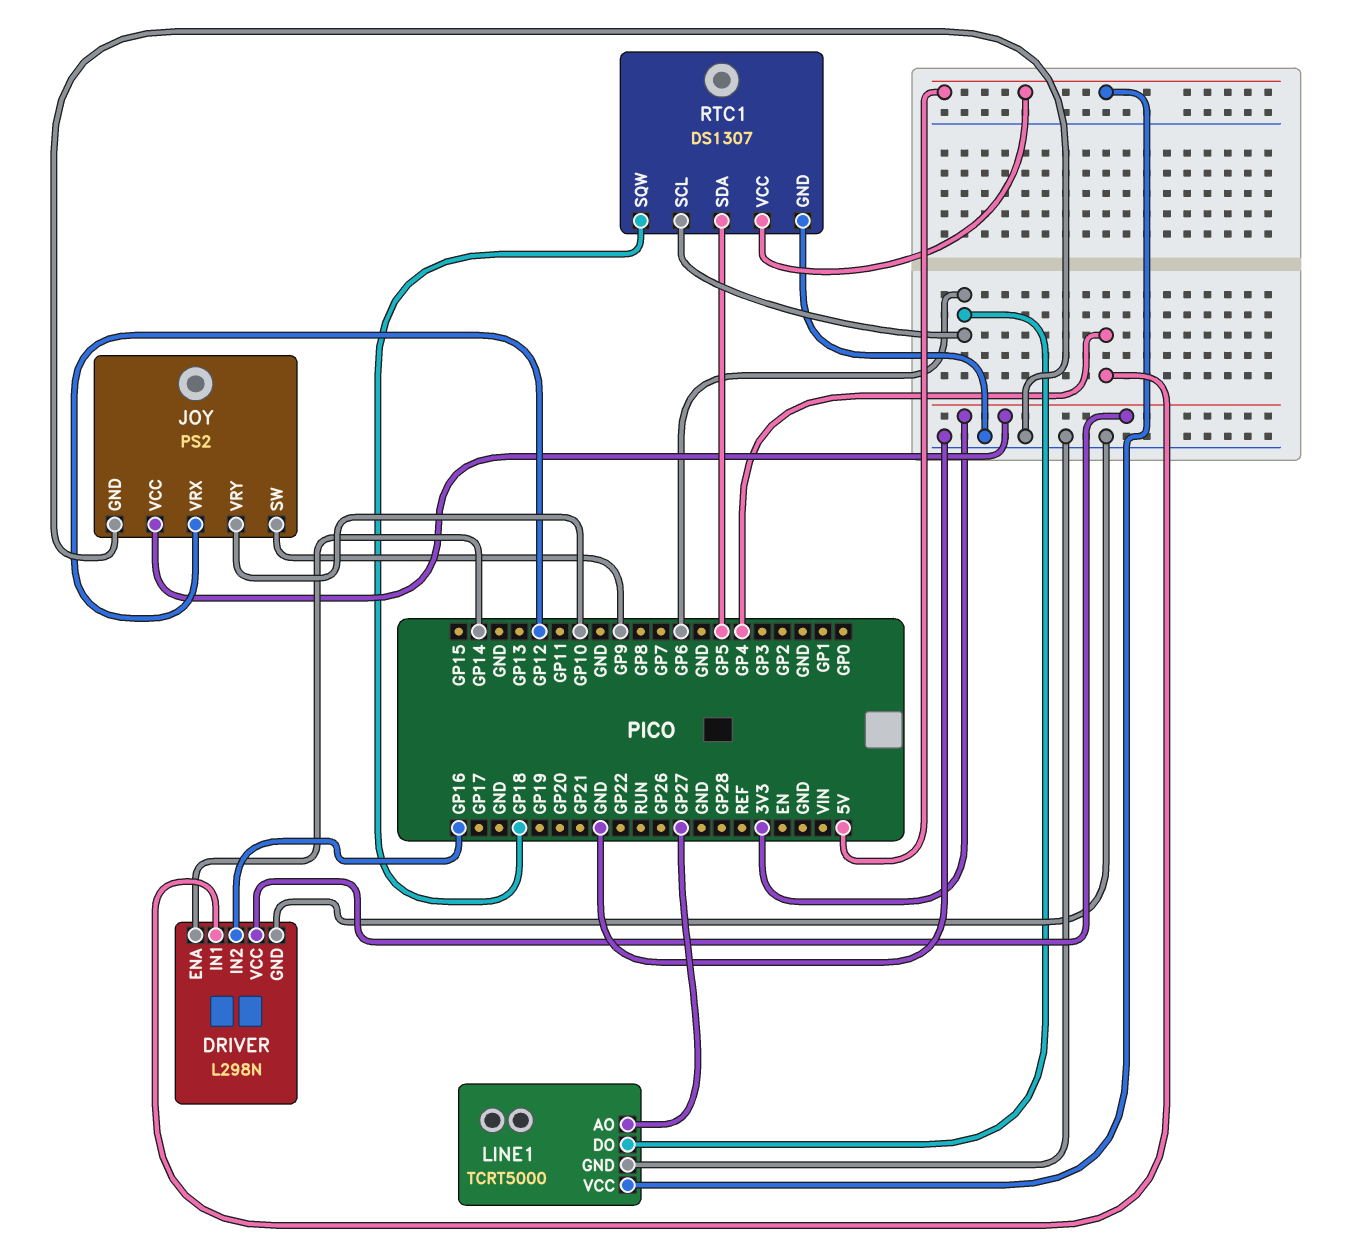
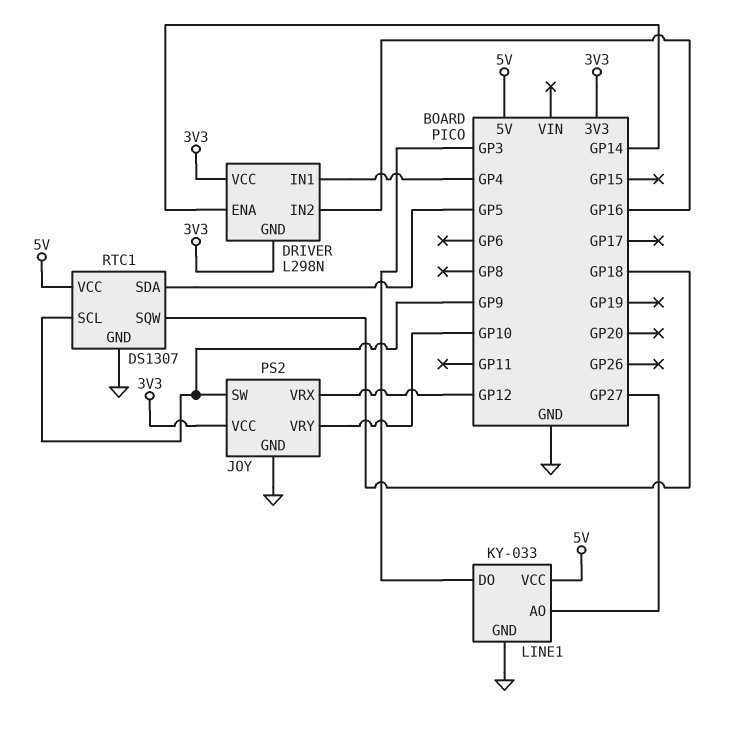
DRIVER pin GND: GND -> 3V3
LINE1: TCRT5000 -> KY-033
LINE1 pin DO: GP6 -> GP3
RTC1 pin SCL: GP6 -> GP9

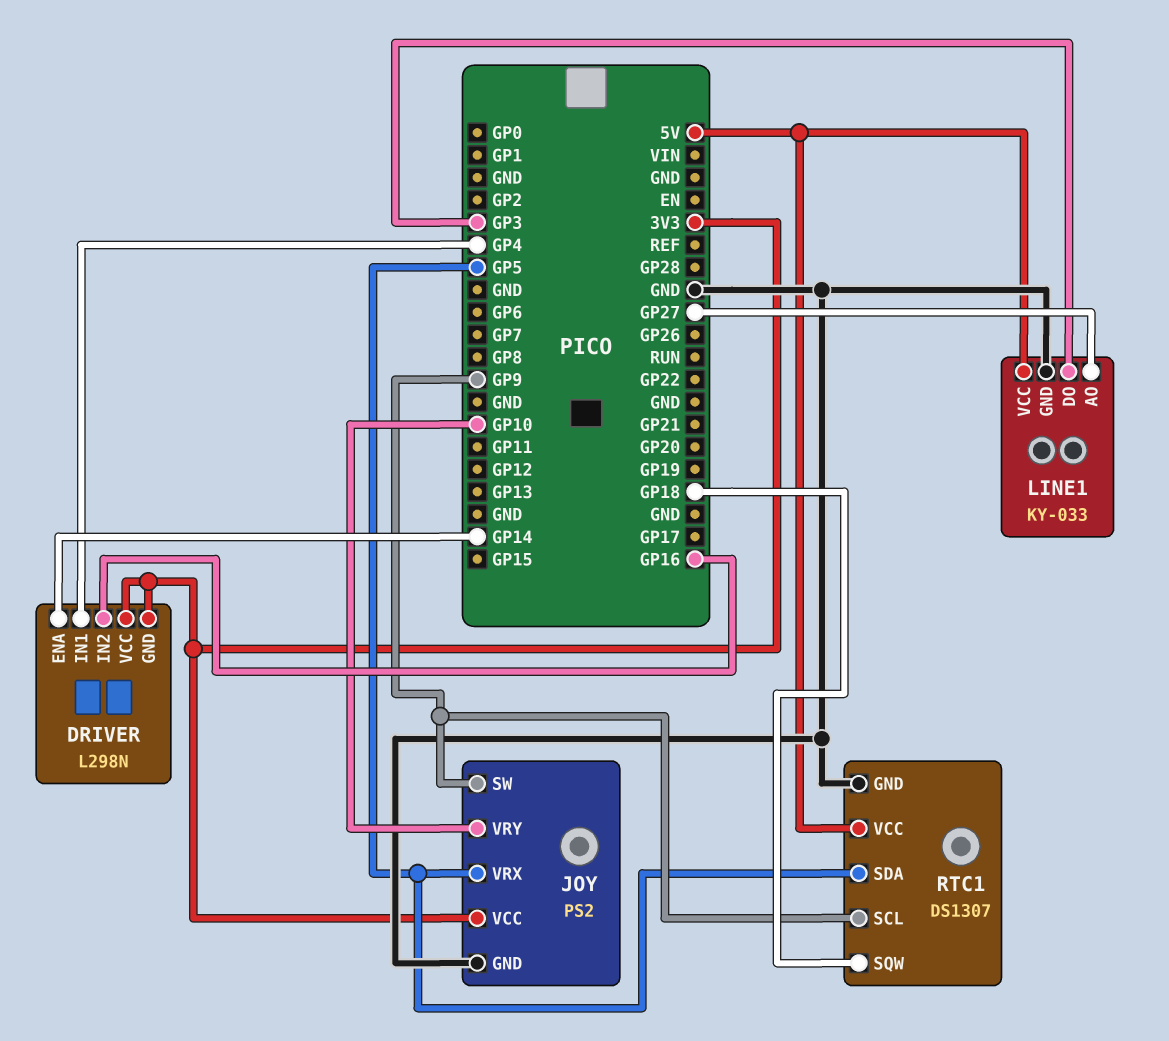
JOY pin VRX: GP12 -> GP5

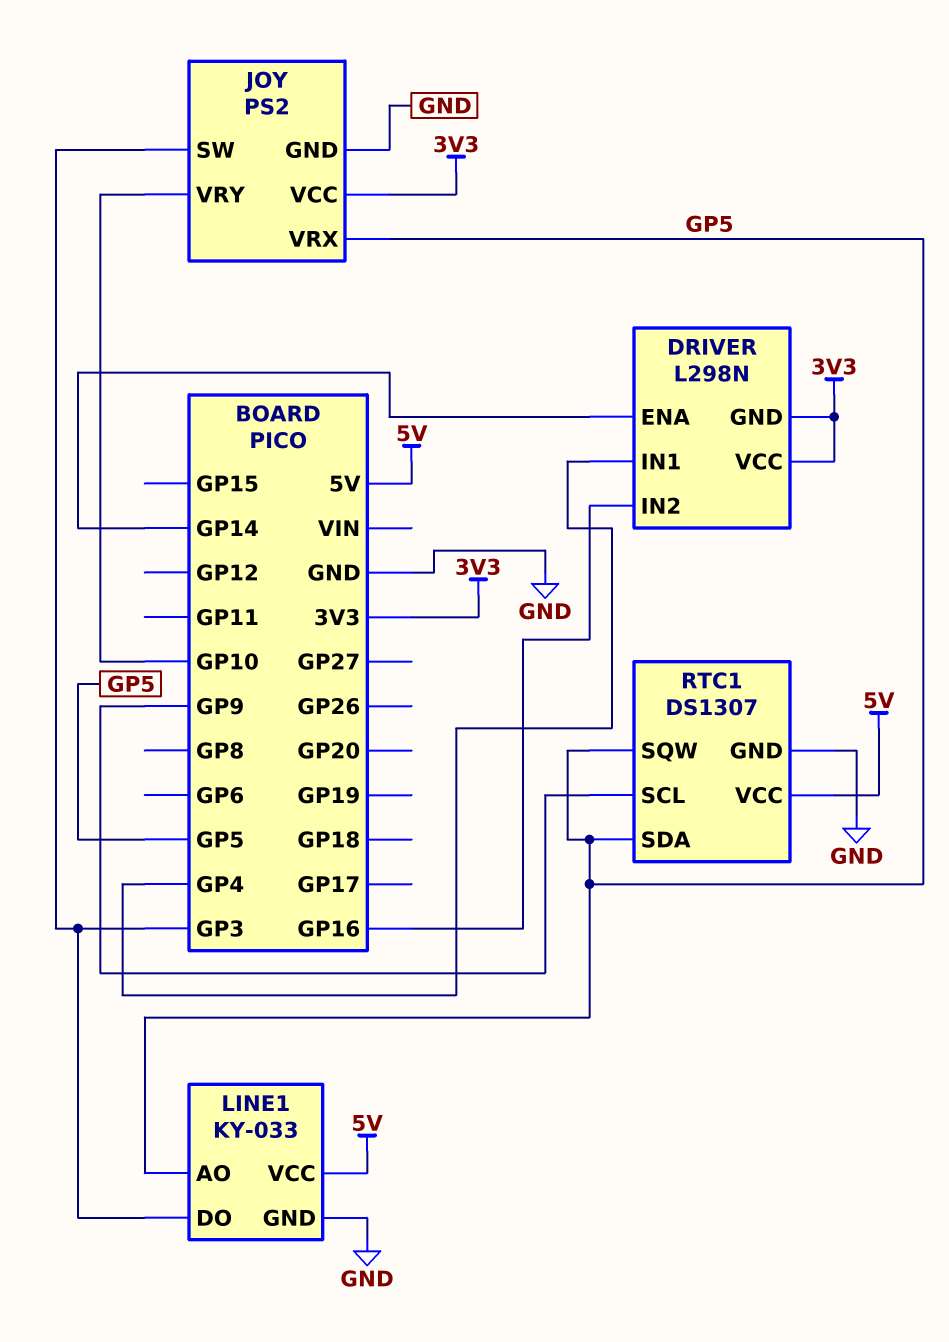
JOY pin SW: GP9 -> GP3
LINE1 pin AO: GP27 -> GP5
RTC1 pin SQW: GP18 -> GP5

